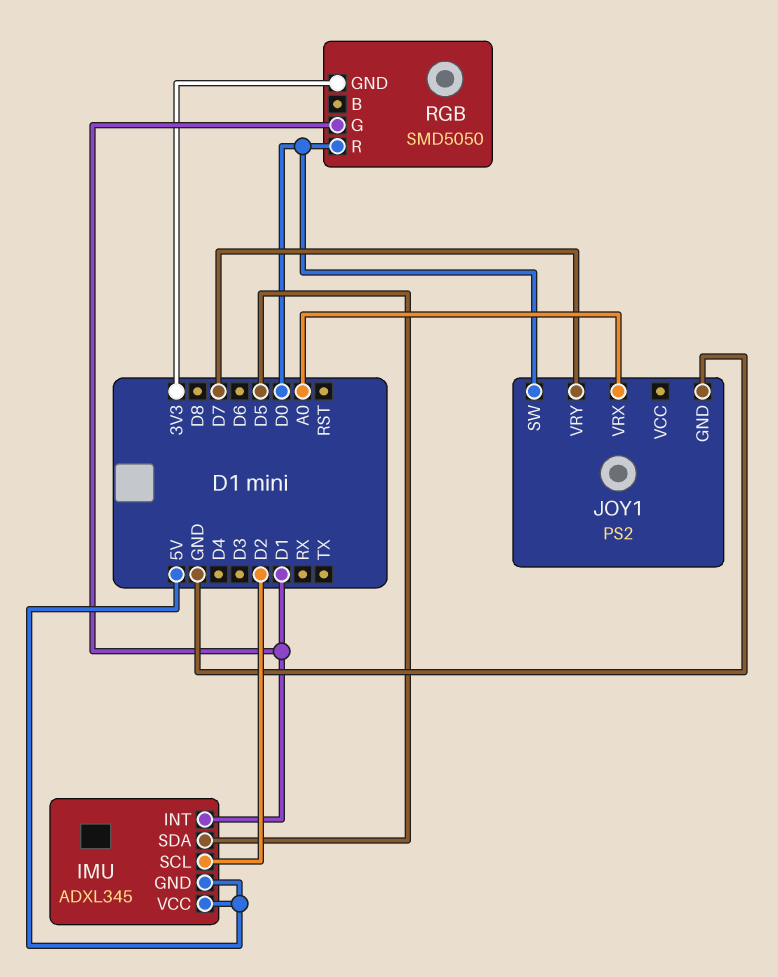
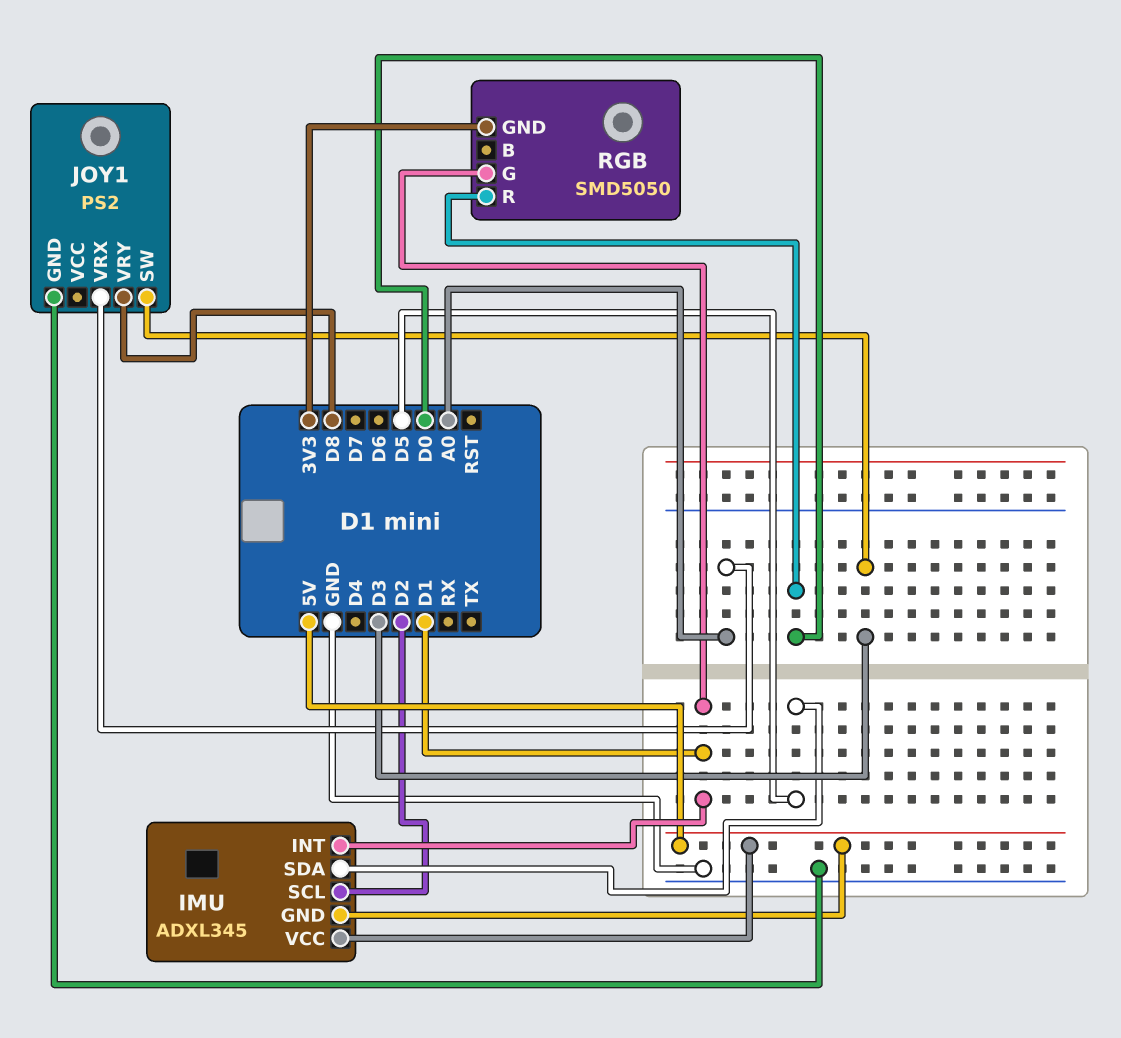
JOY1 pin SW: D0 -> D3
JOY1 pin VRY: D7 -> D8

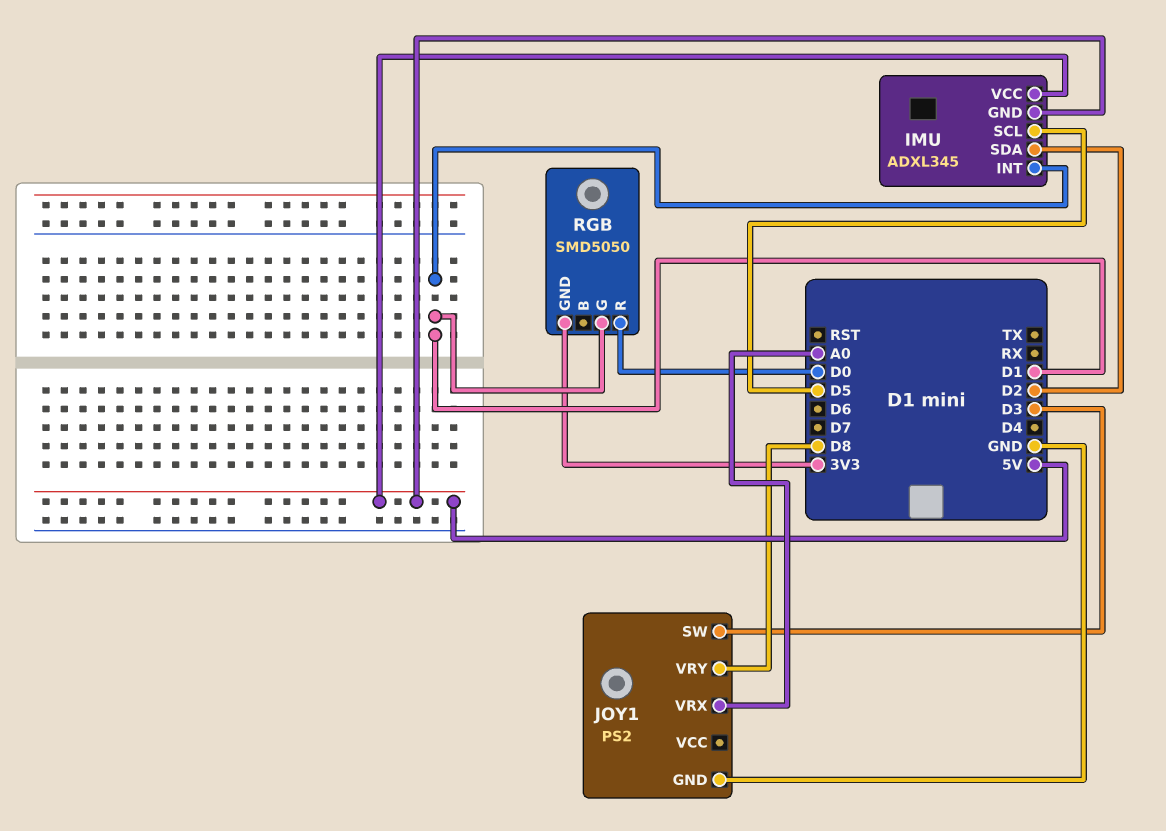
IMU pin SCL: D2 -> D5
IMU pin SDA: D5 -> D2

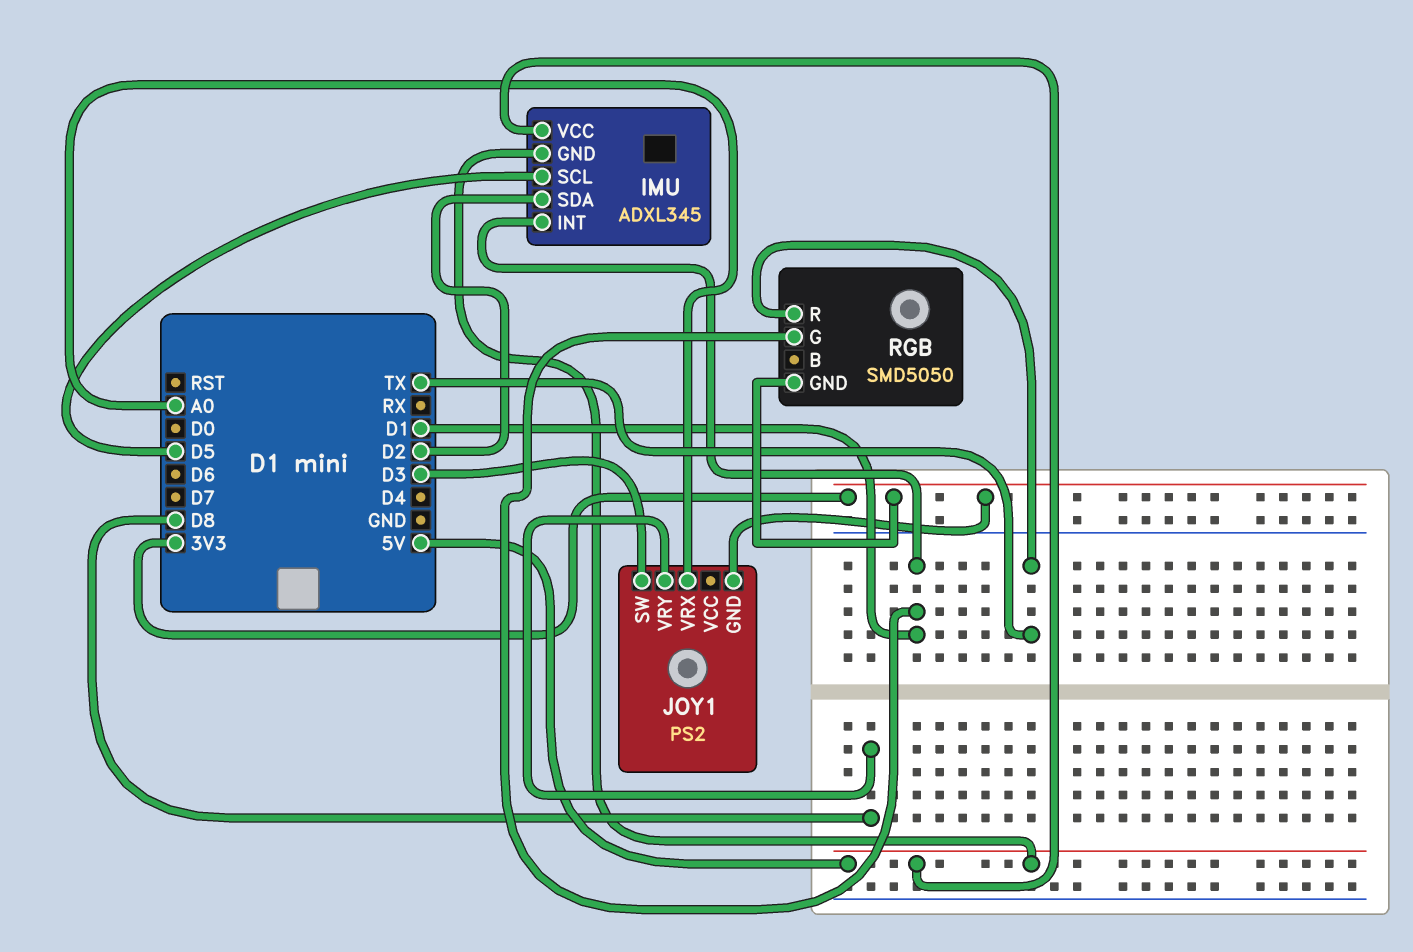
JOY1 pin GND: GND -> 3V3
RGB pin R: D0 -> TX

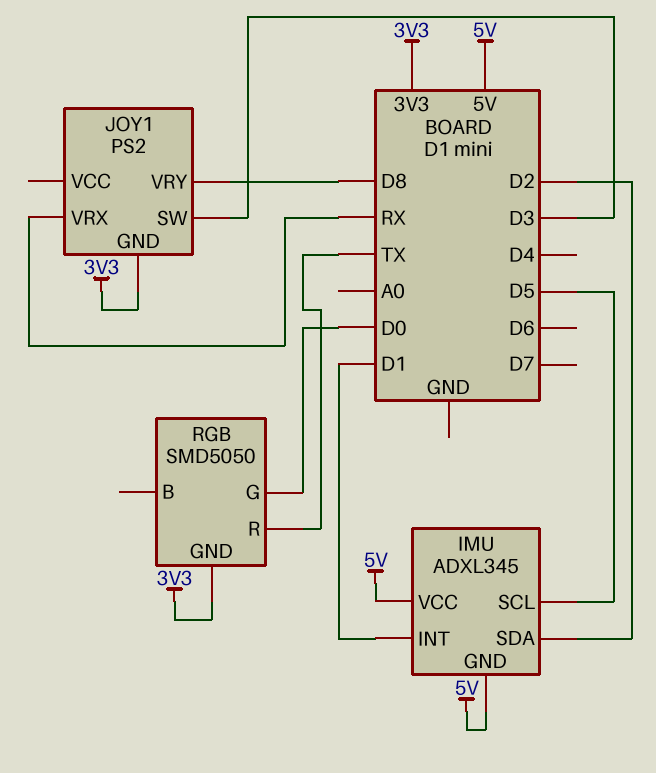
JOY1 pin VRX: A0 -> RX
RGB pin G: D1 -> D0

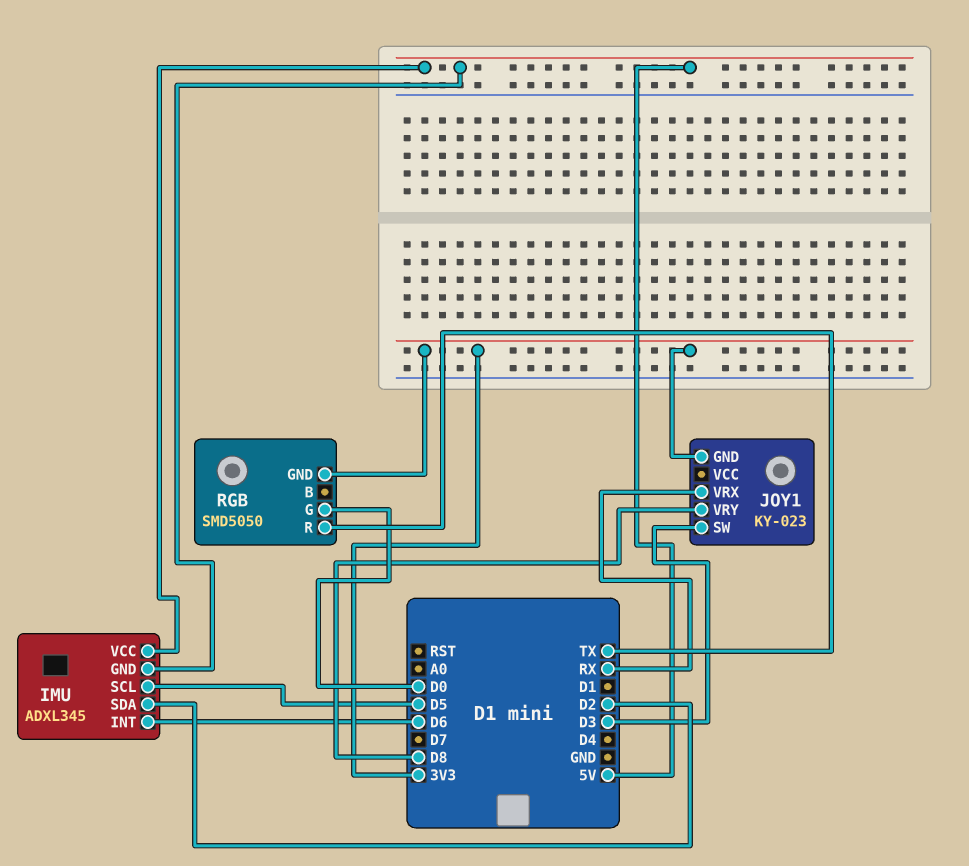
IMU pin INT: D1 -> D6
JOY1: PS2 -> KY-023

